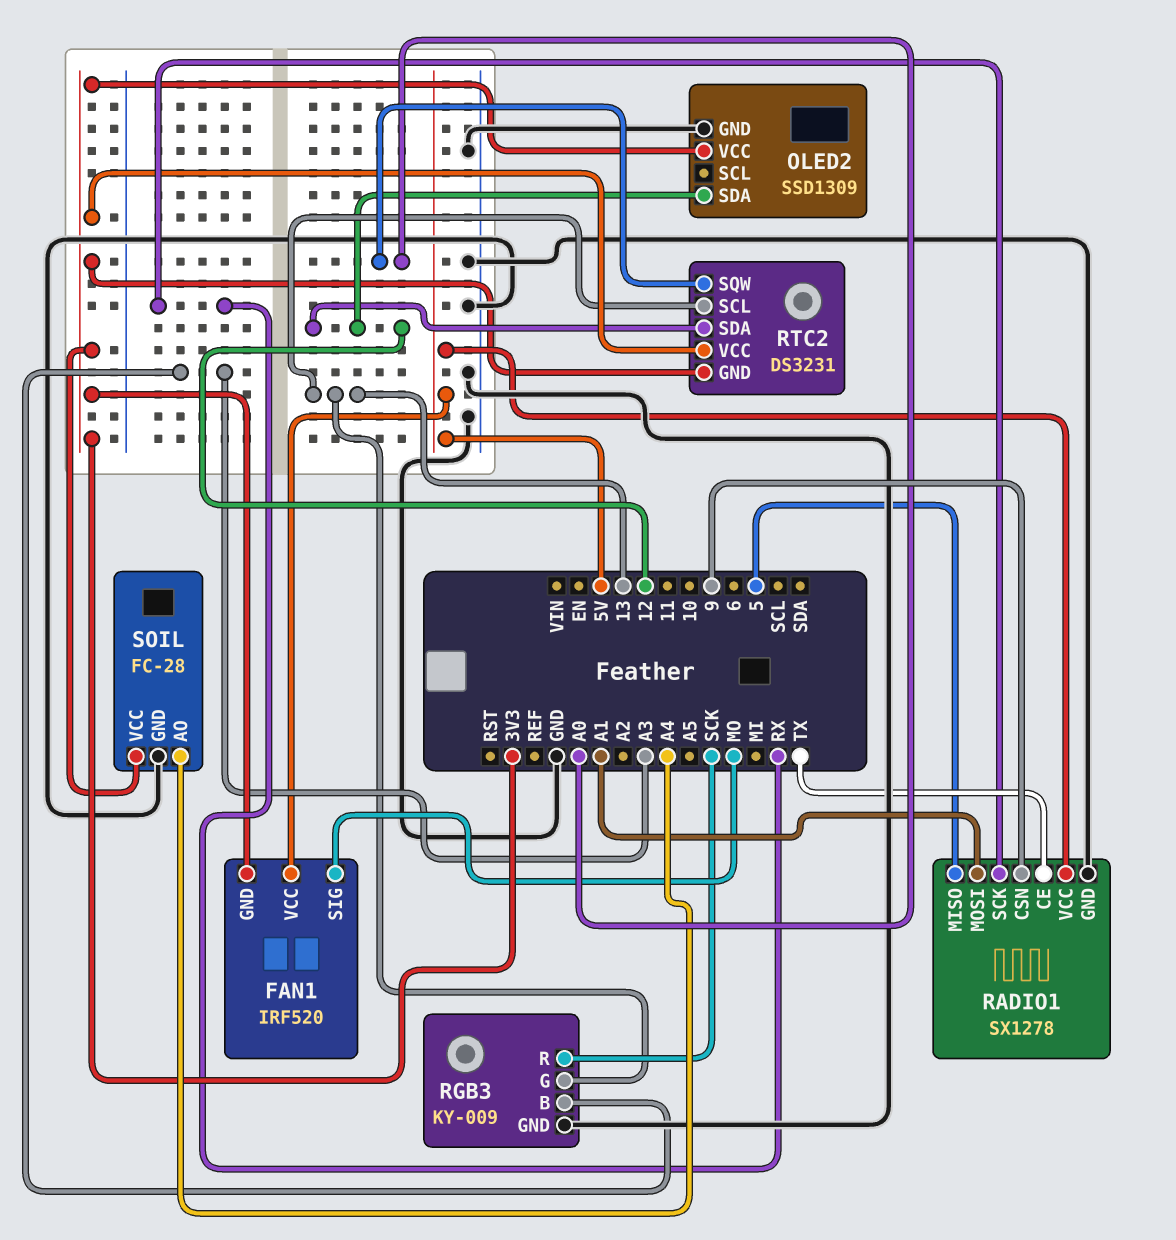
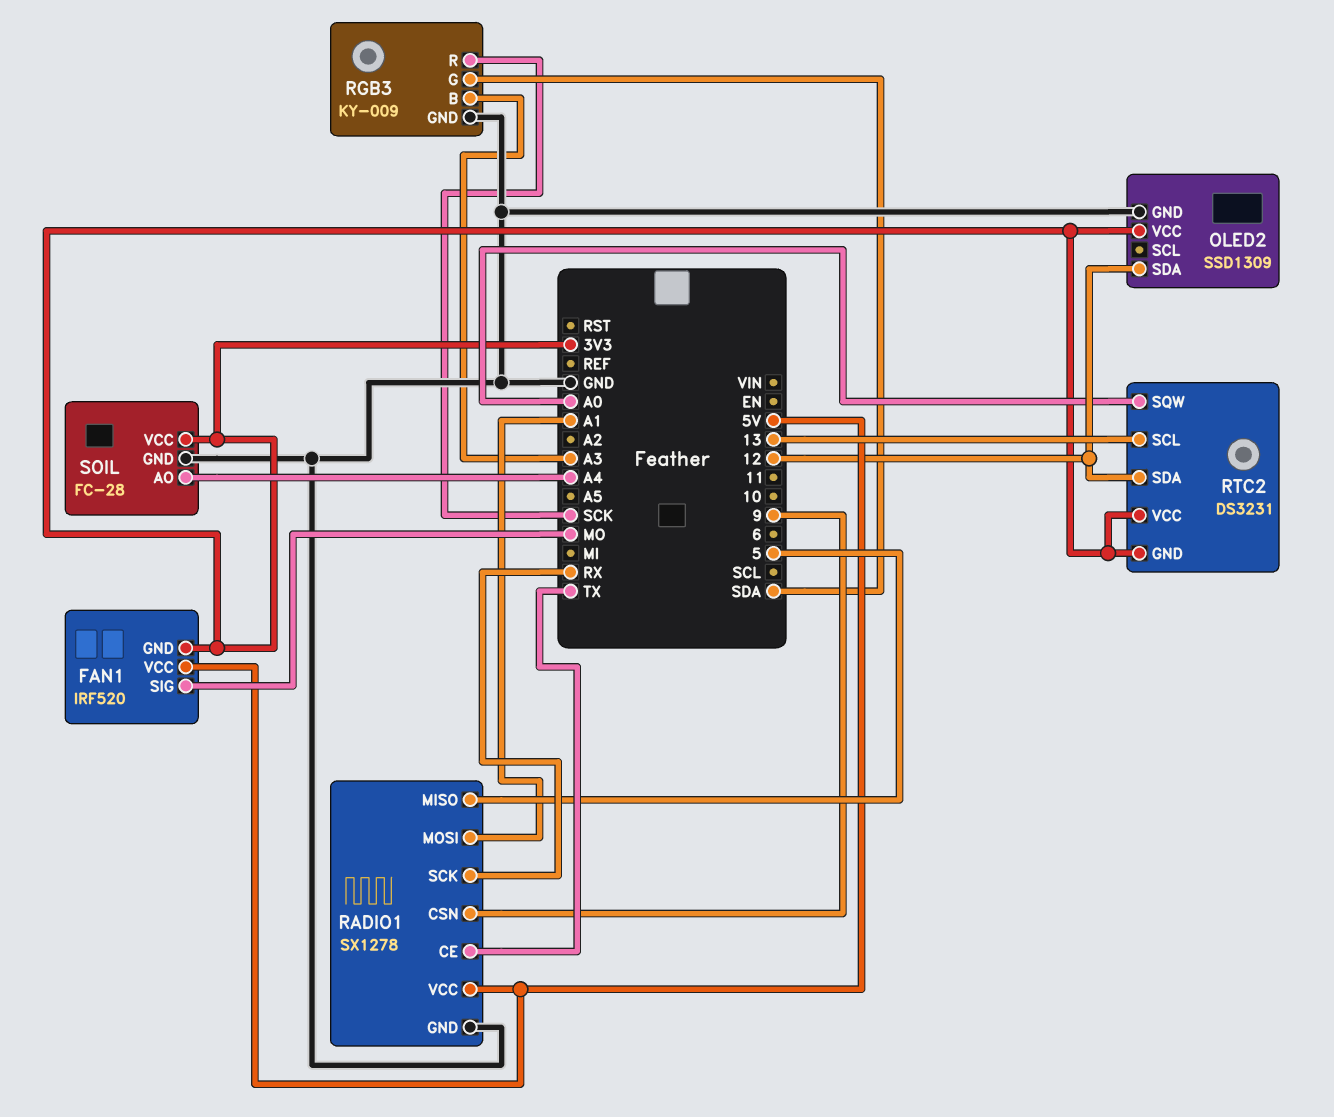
RGB3 pin G: 13 -> SDA

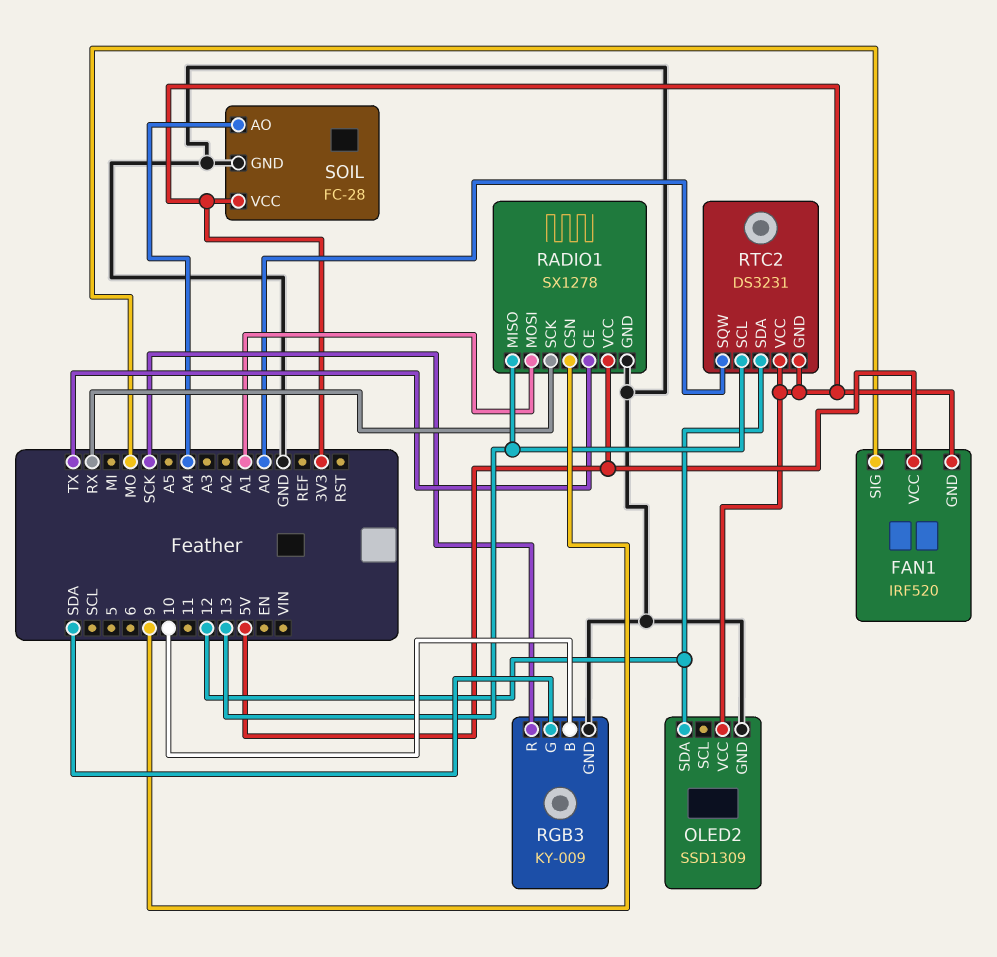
RADIO1 pin MISO: 5 -> 13
RGB3 pin B: A3 -> 10

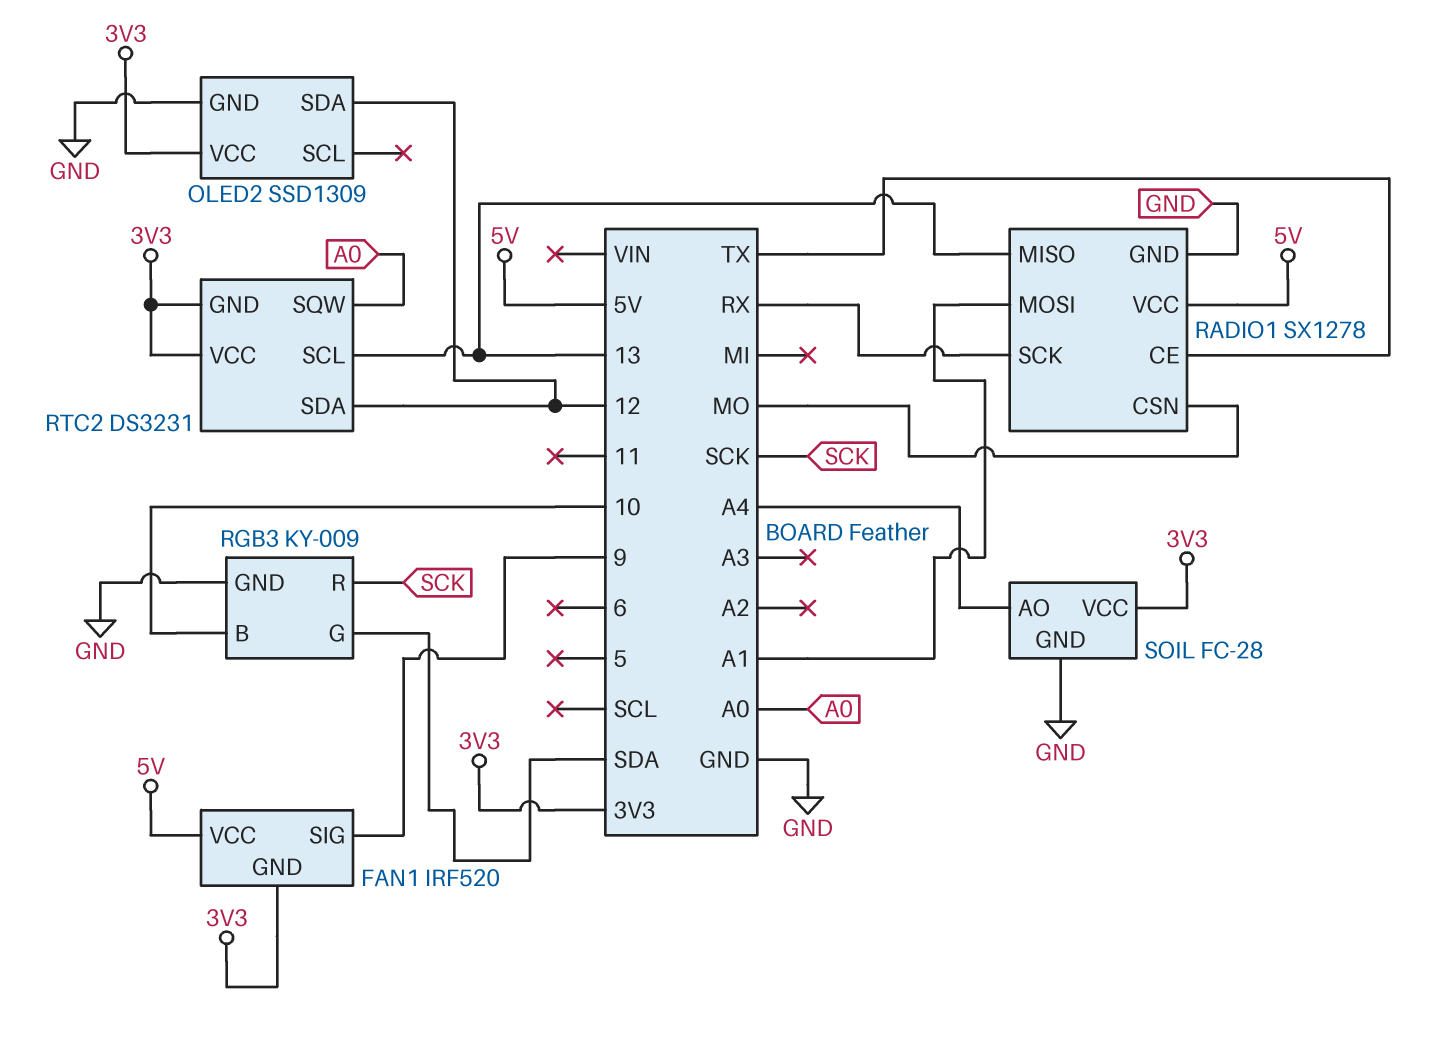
FAN1 pin SIG: MO -> 9
RADIO1 pin CSN: 9 -> MO

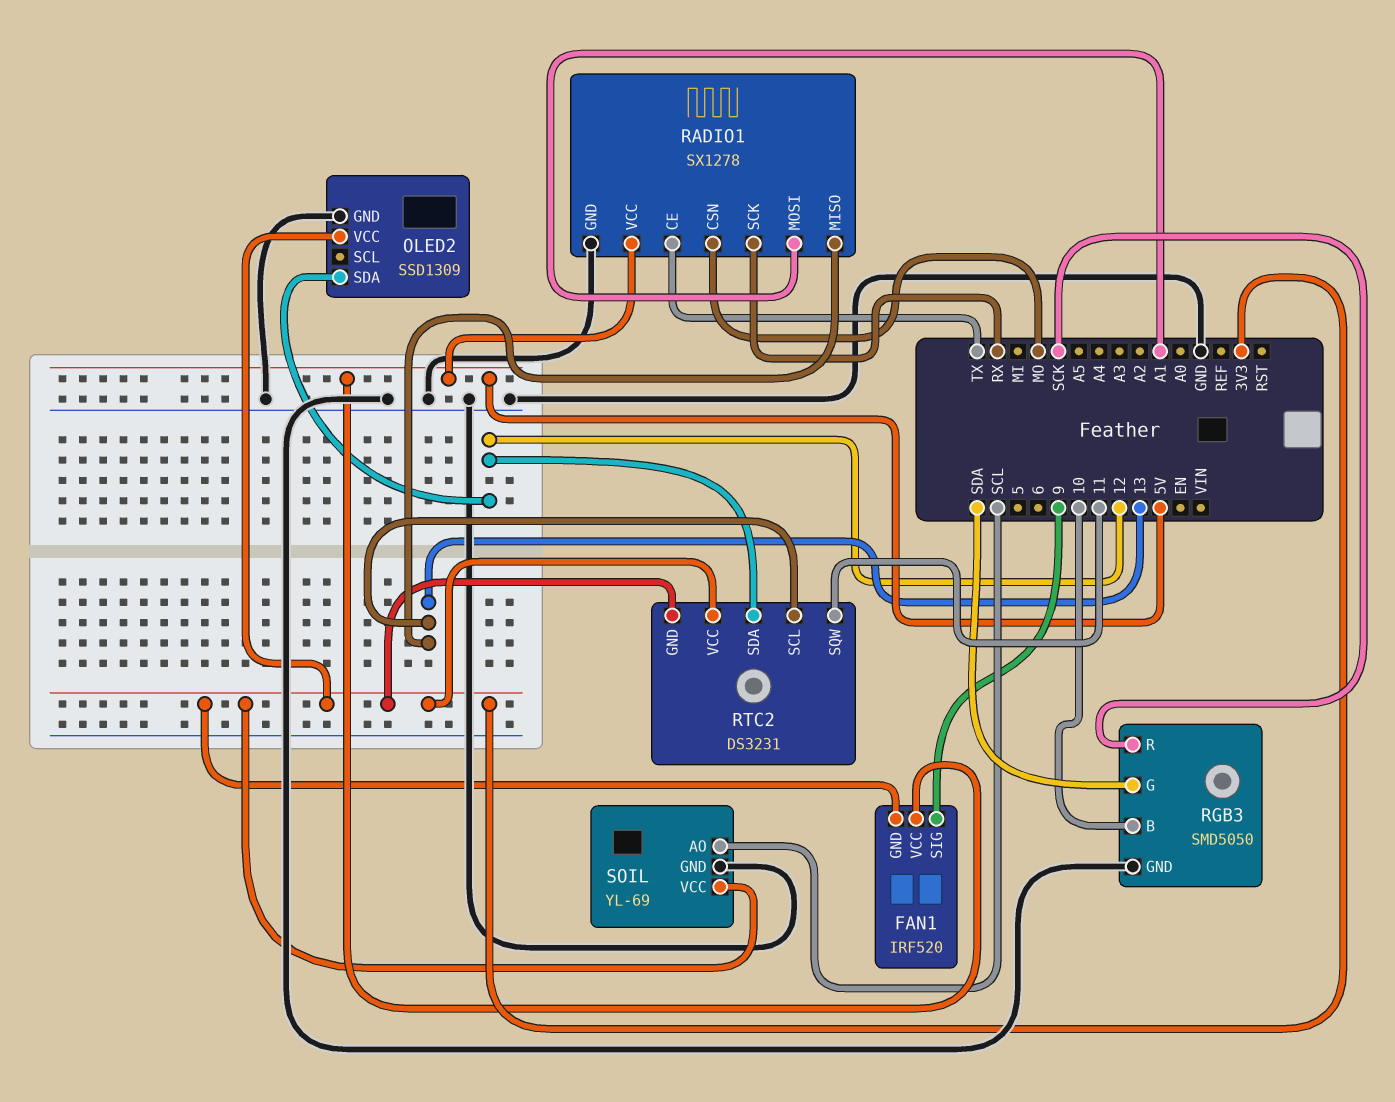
RGB3: KY-009 -> SMD5050
RTC2 pin SQW: A0 -> 11
SOIL: FC-28 -> YL-69
SOIL pin AO: A4 -> SCL

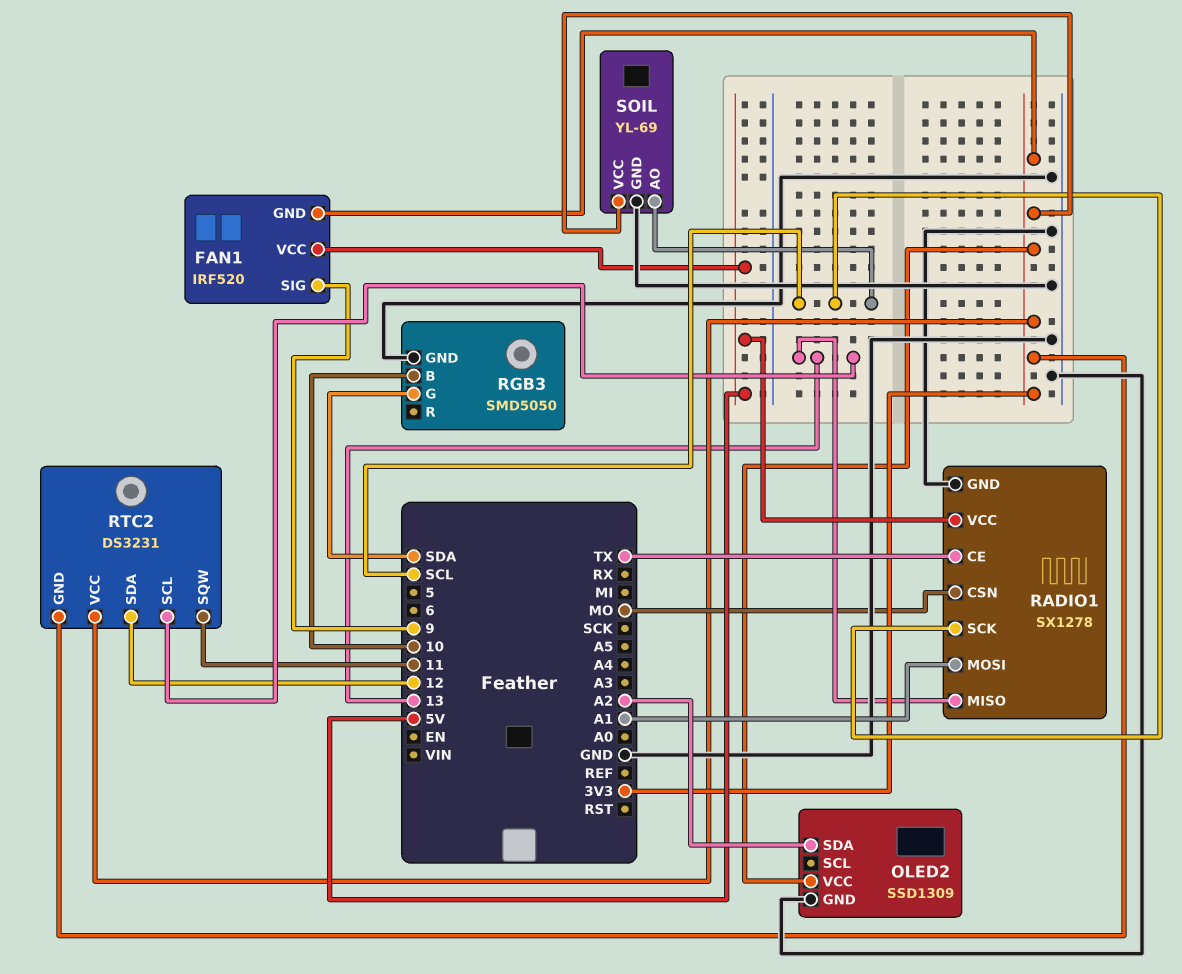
OLED2 pin SDA: 12 -> A2
RADIO1 pin SCK: RX -> SCL
RGB3 pin R: SCK -> none

